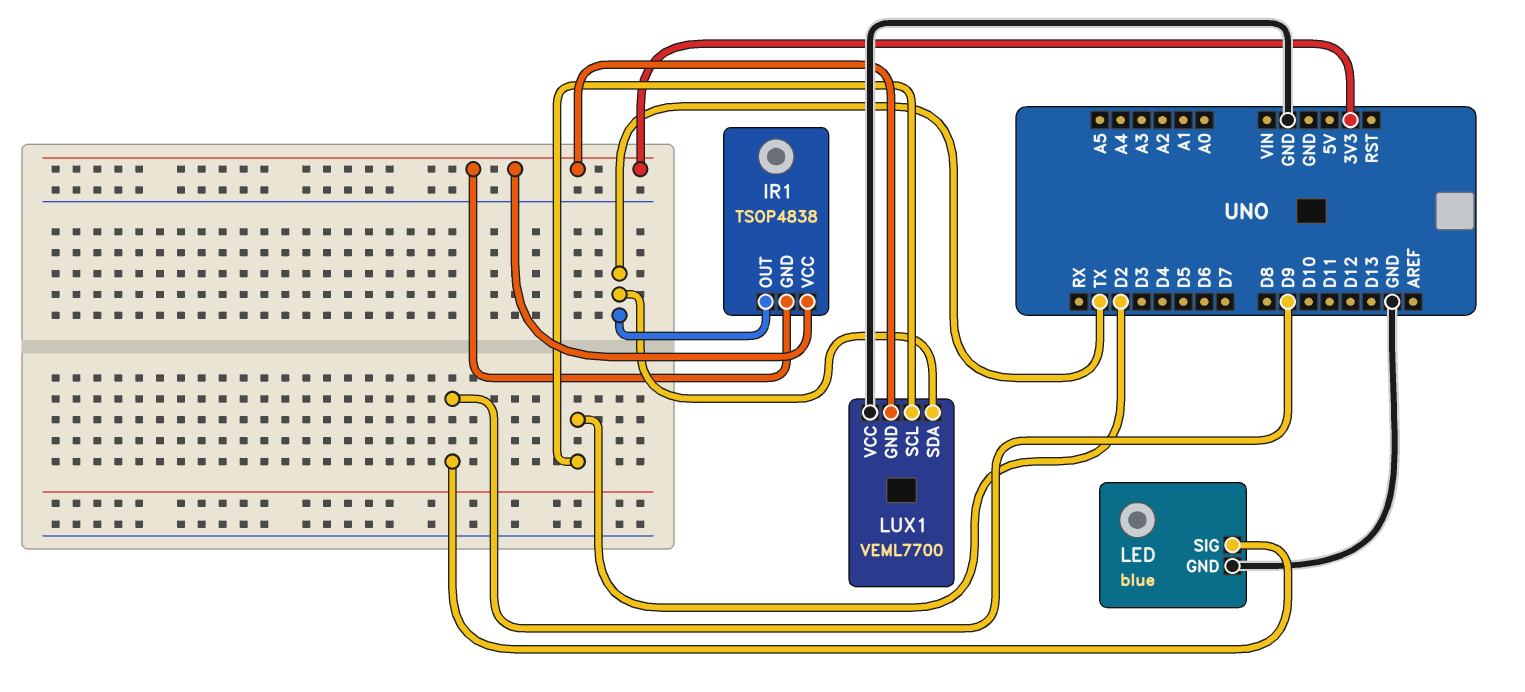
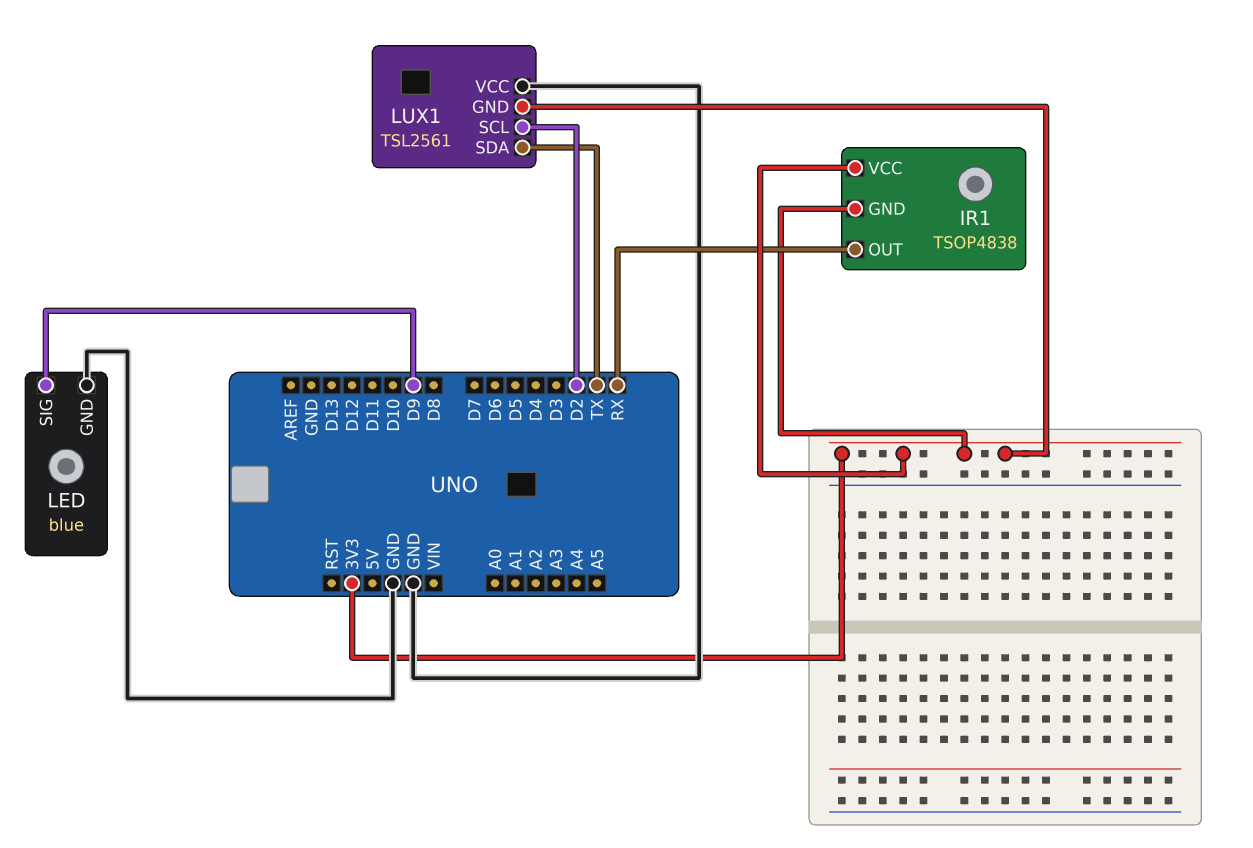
IR1 pin OUT: TX -> RX
LUX1: VEML7700 -> TSL2561

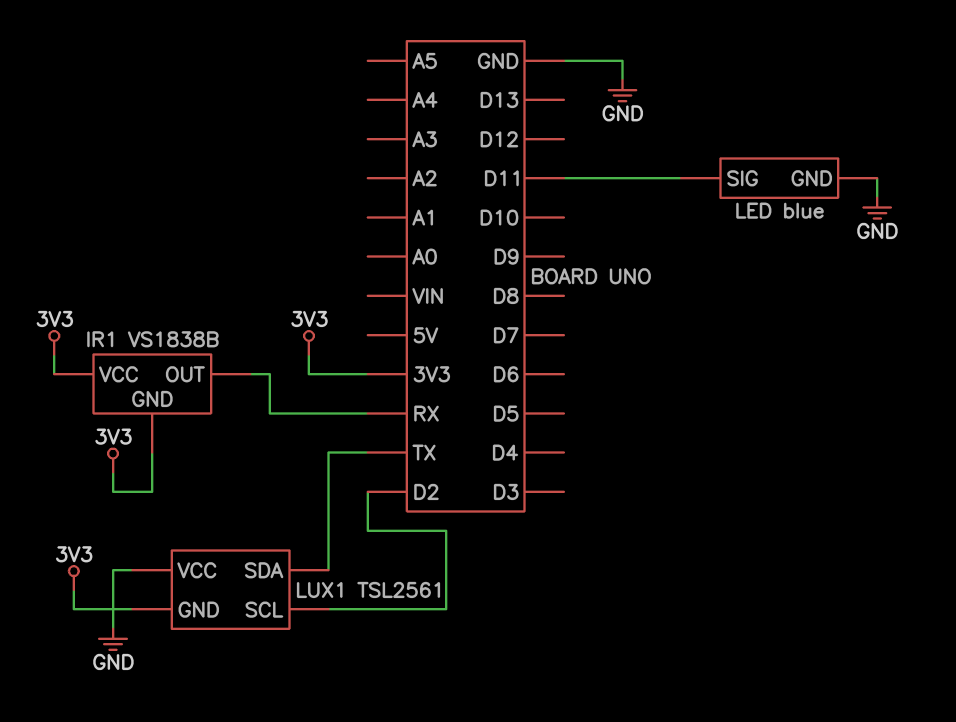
IR1: TSOP4838 -> VS1838B
LED pin SIG: D9 -> D11

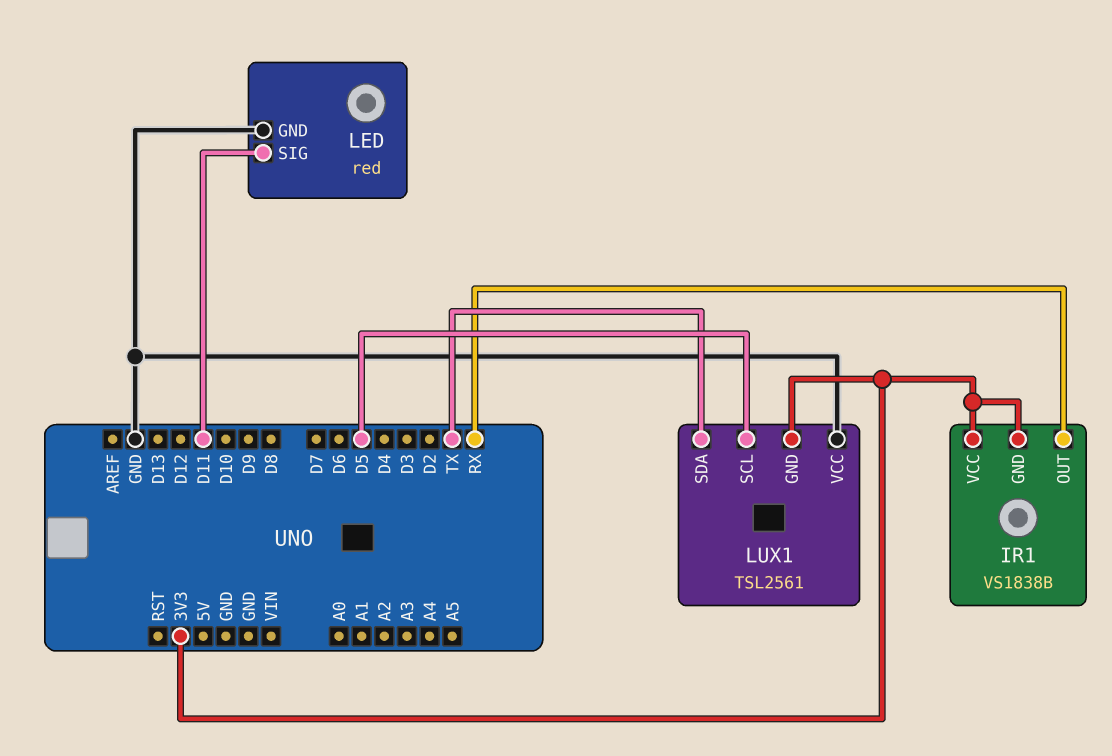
LED: blue -> red
LUX1 pin SCL: D2 -> D5

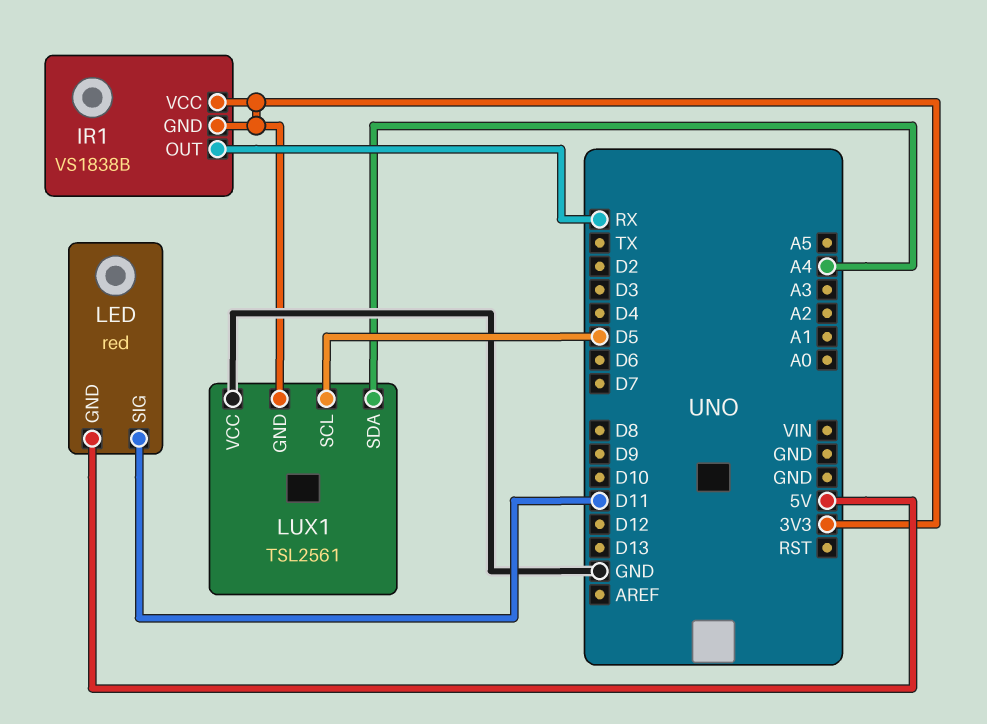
LED pin GND: GND -> 5V
LUX1 pin SDA: TX -> A4

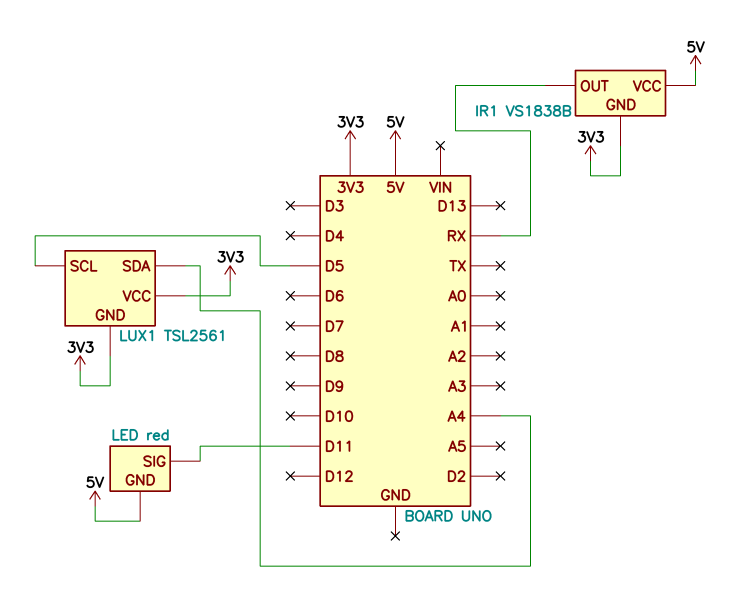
IR1 pin VCC: 3V3 -> 5V
LUX1 pin VCC: GND -> 3V3

